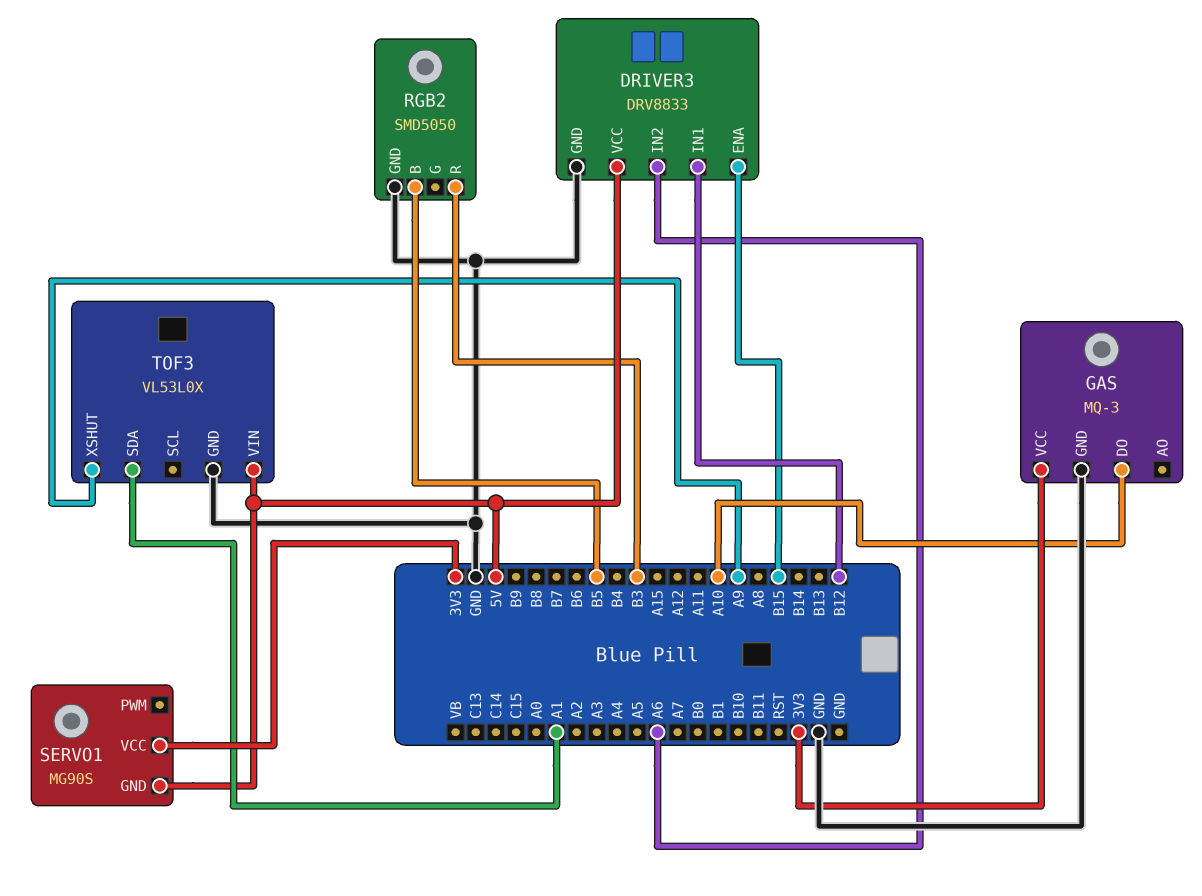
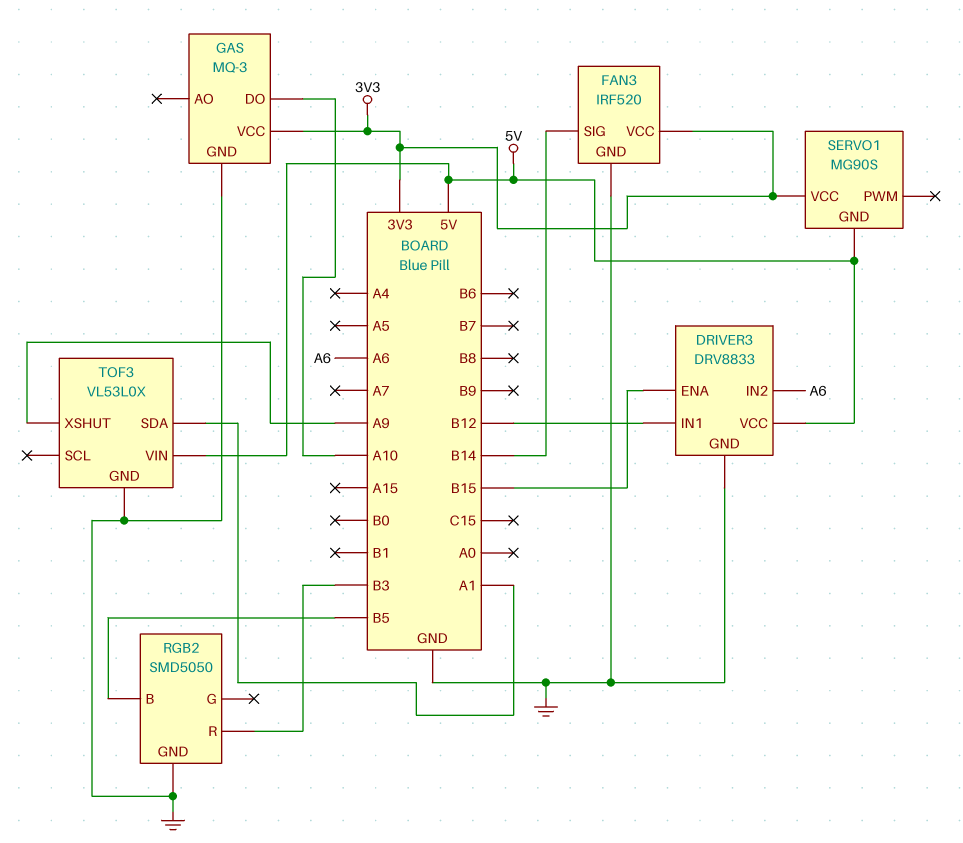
FAN3: none -> IRF520
FAN3 pin GND: none -> GND
FAN3 pin SIG: none -> B14
FAN3 pin VCC: none -> 3V3

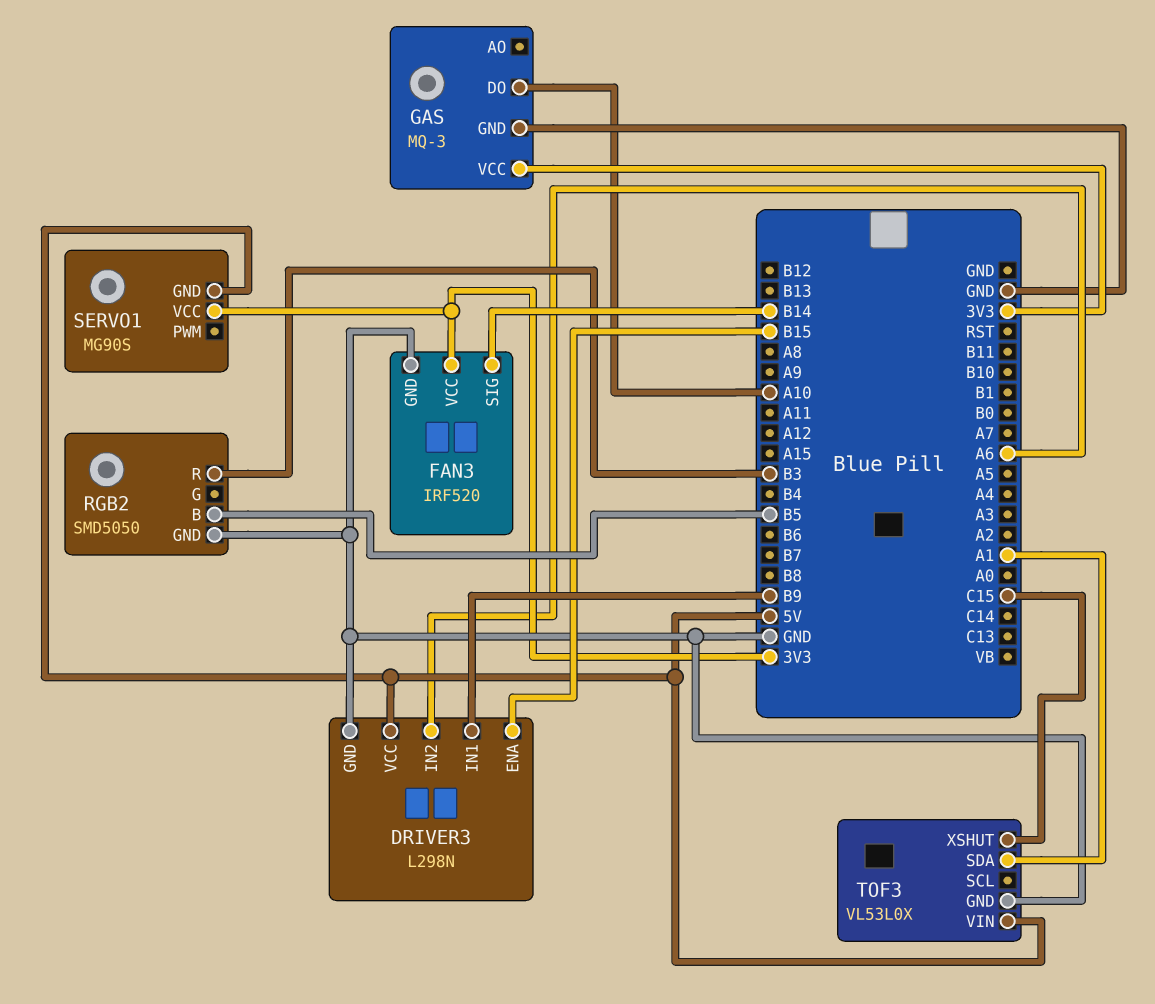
DRIVER3: DRV8833 -> L298N
DRIVER3 pin IN1: B12 -> B9
TOF3 pin XSHUT: A9 -> C15

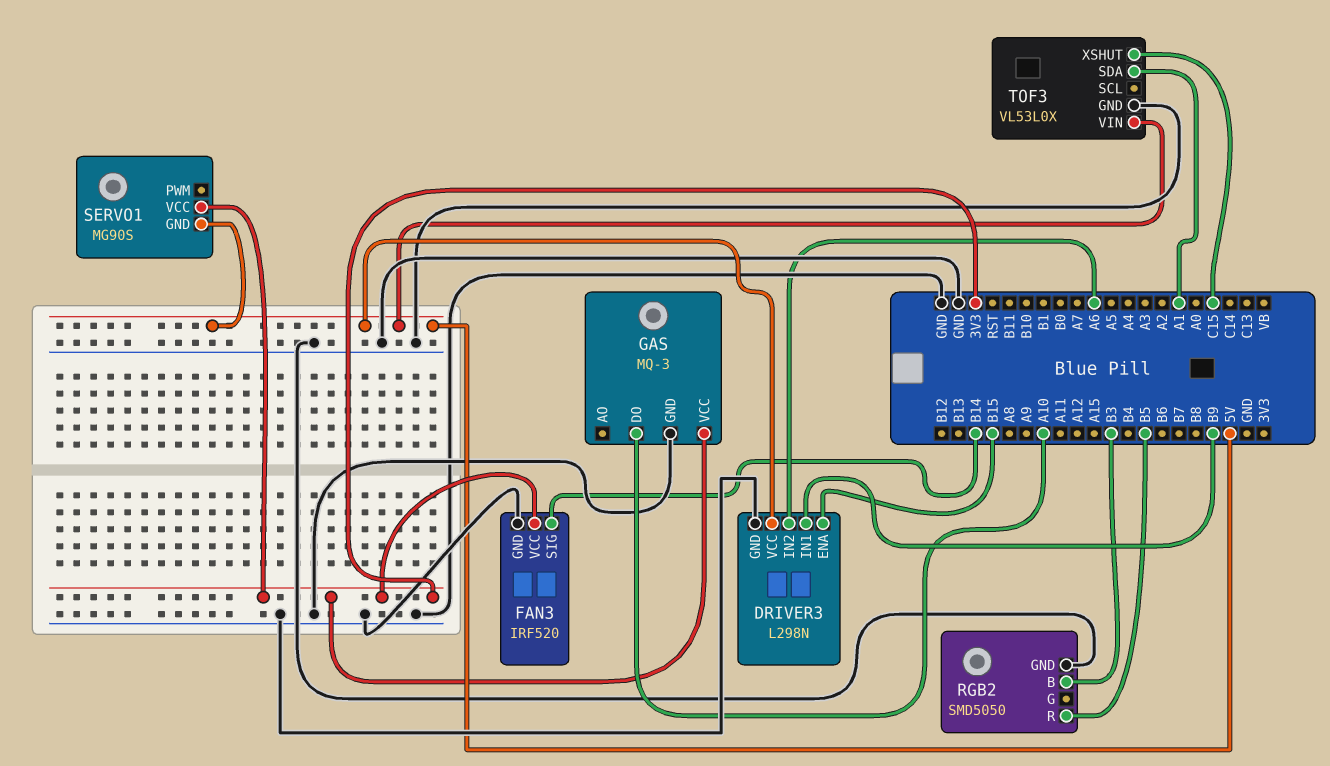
RGB2 pin B: B5 -> B3
RGB2 pin R: B3 -> B5

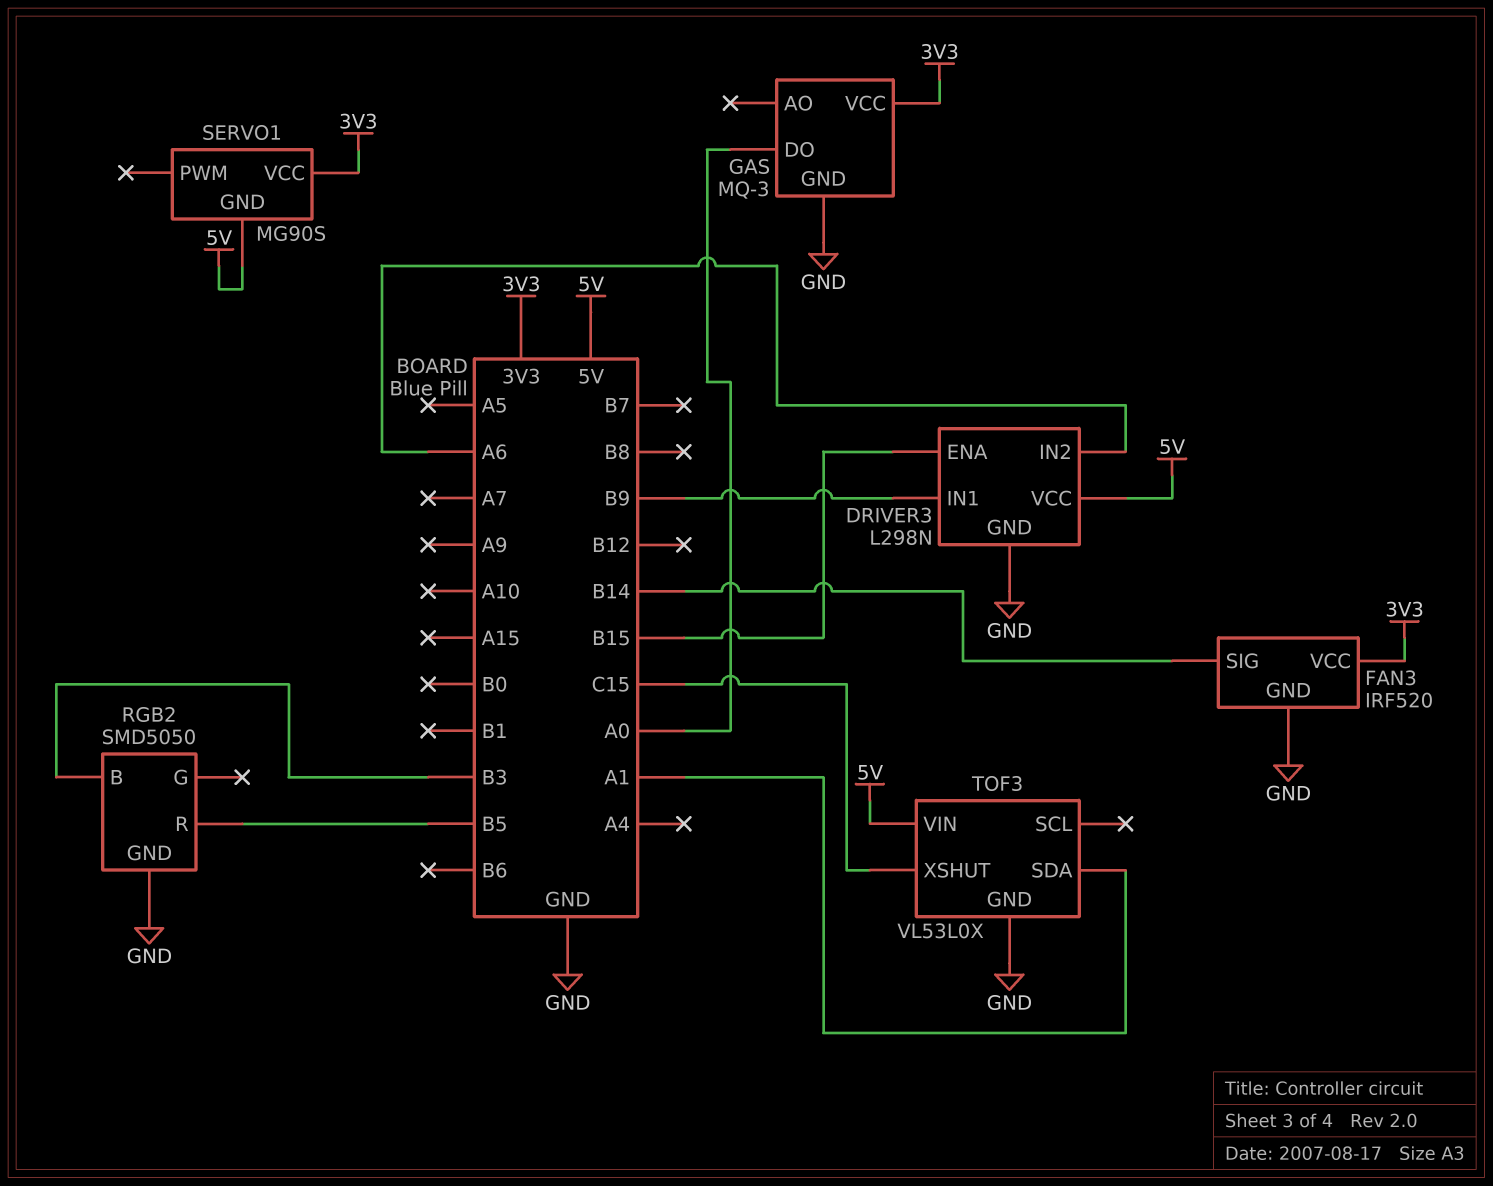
GAS pin DO: A10 -> A0

